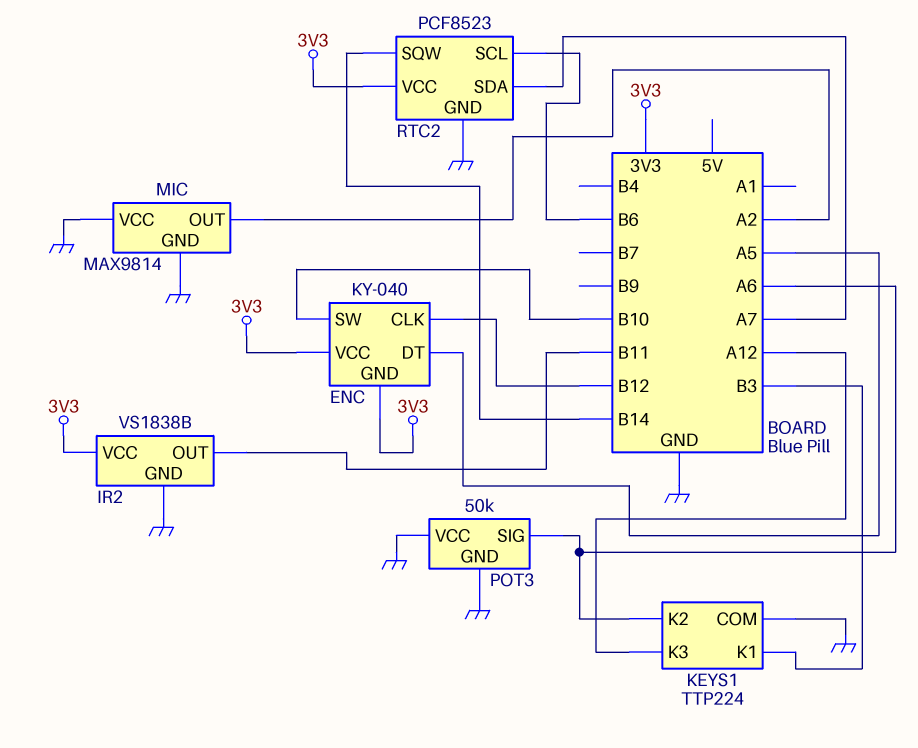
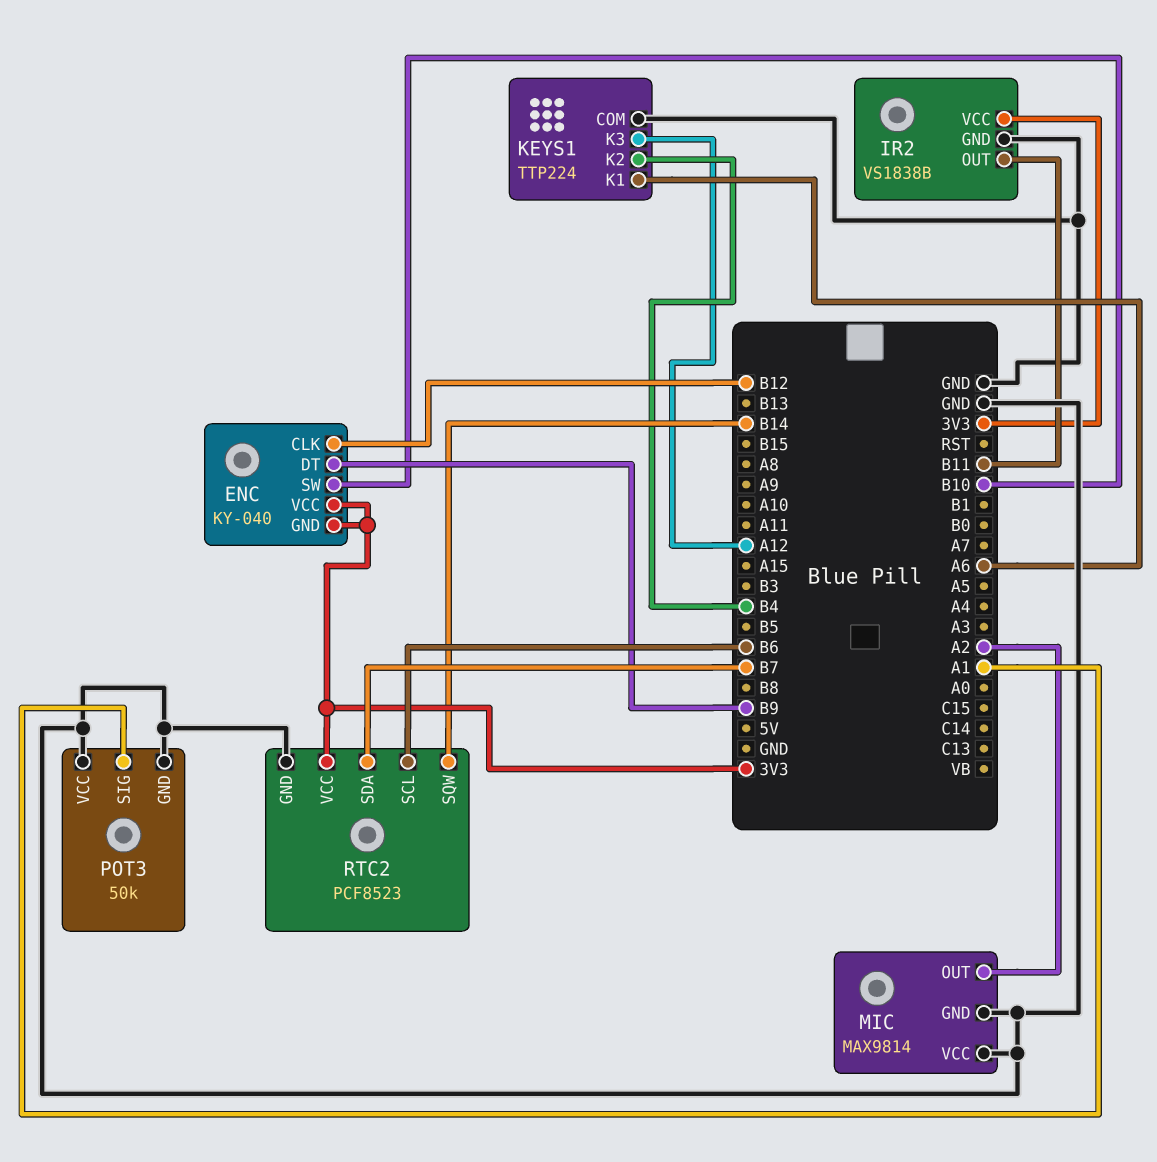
ENC pin DT: A5 -> B9
KEYS1 pin K1: B3 -> A6
KEYS1 pin K2: A6 -> B4
POT3 pin SIG: A6 -> A1
RTC2 pin SDA: A7 -> B7

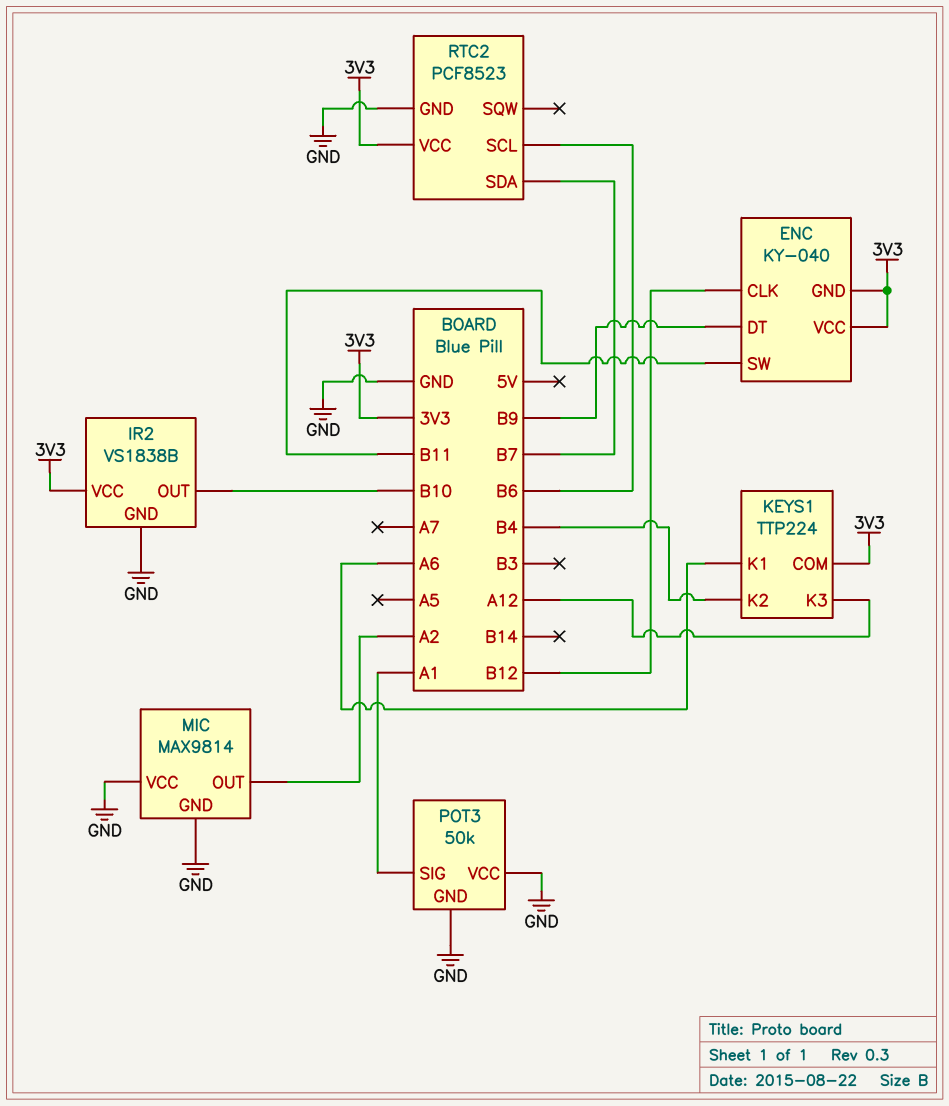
ENC pin SW: B10 -> B11
IR2 pin OUT: B11 -> B10
KEYS1 pin COM: GND -> 3V3
RTC2 pin SQW: B14 -> none

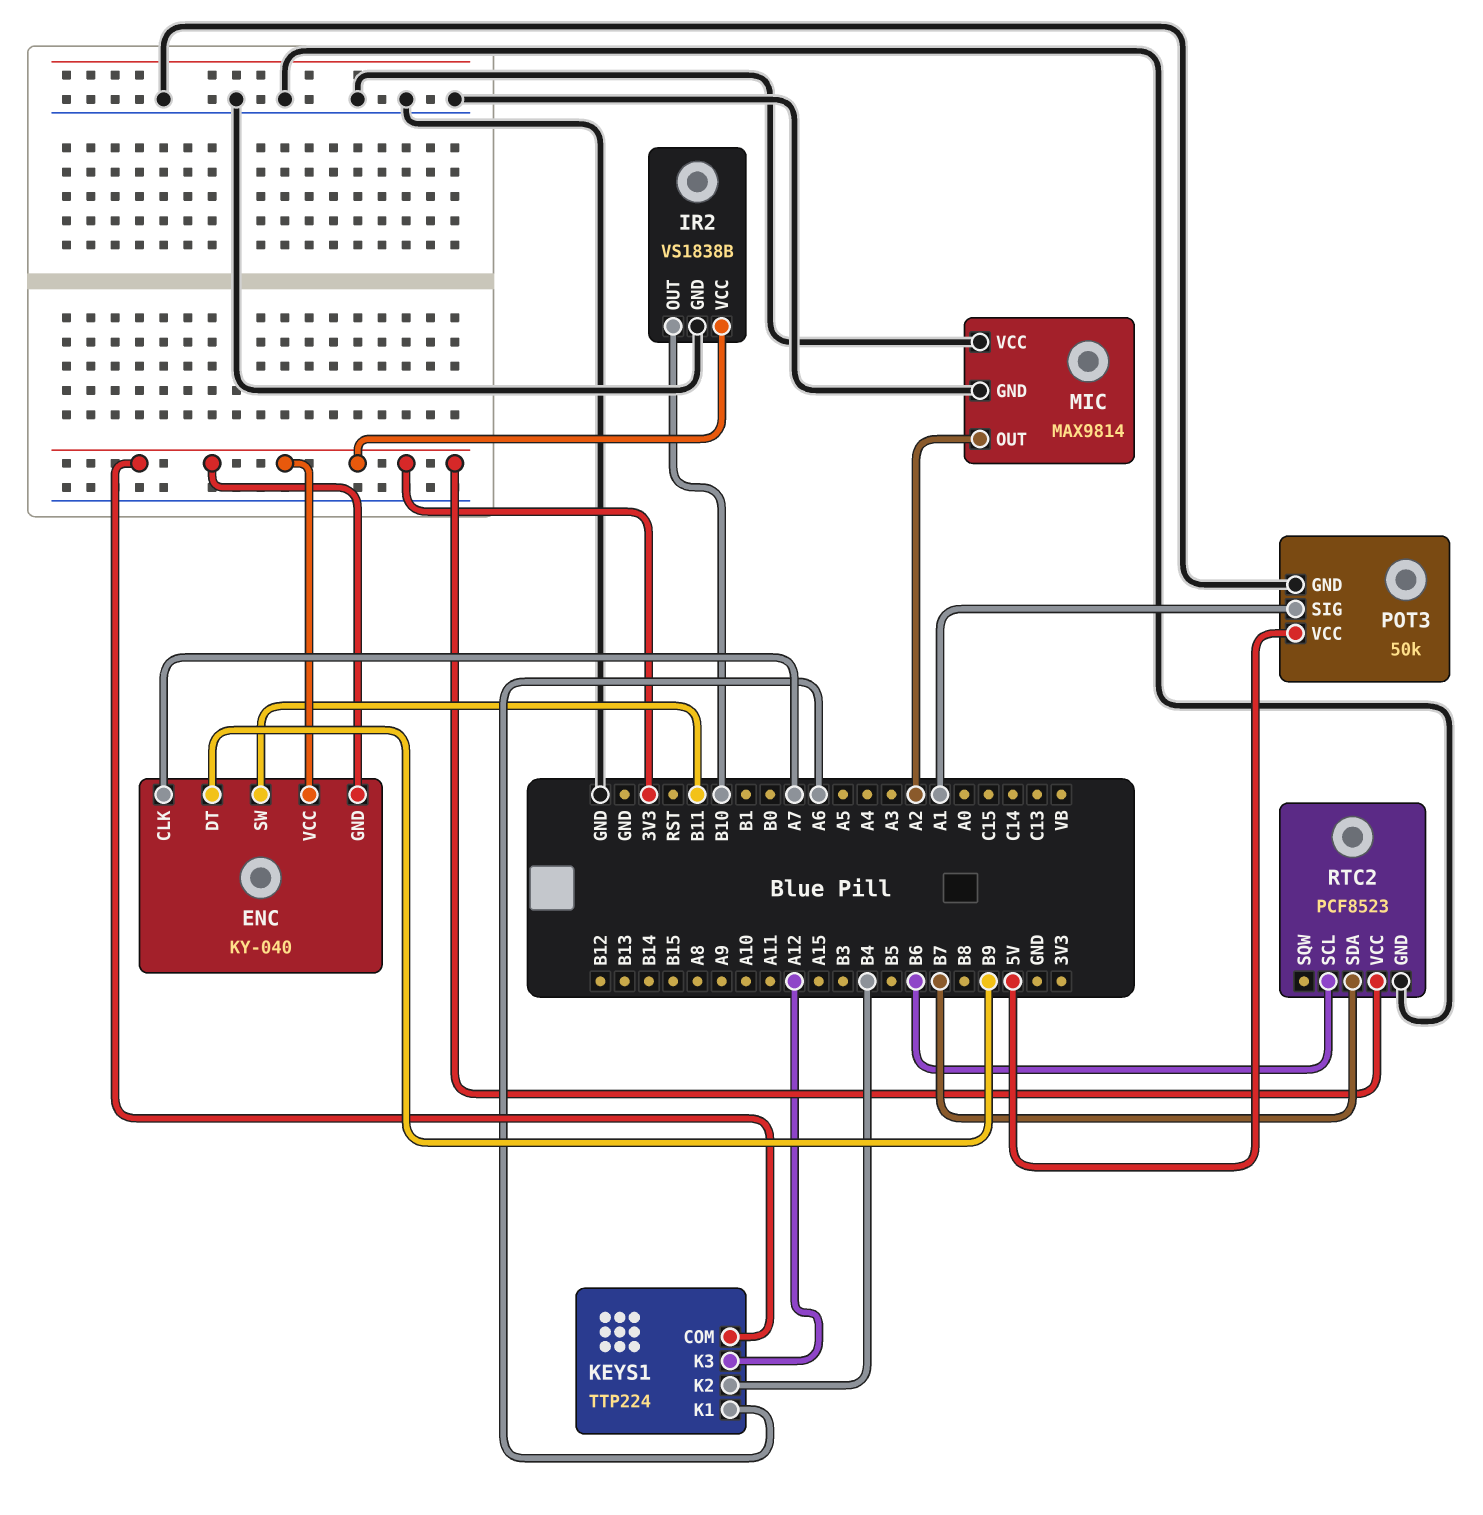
ENC pin CLK: B12 -> A7
POT3 pin VCC: GND -> 5V

